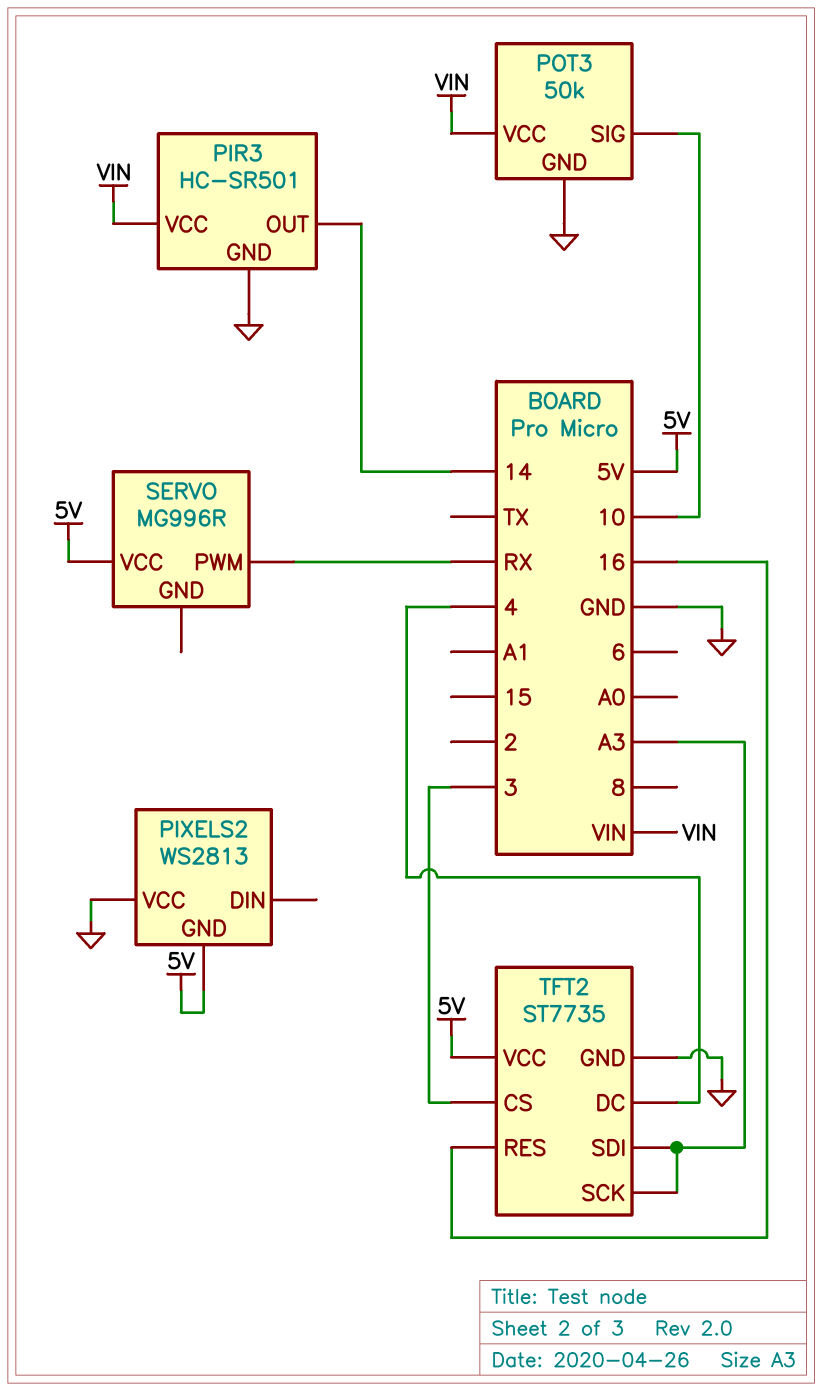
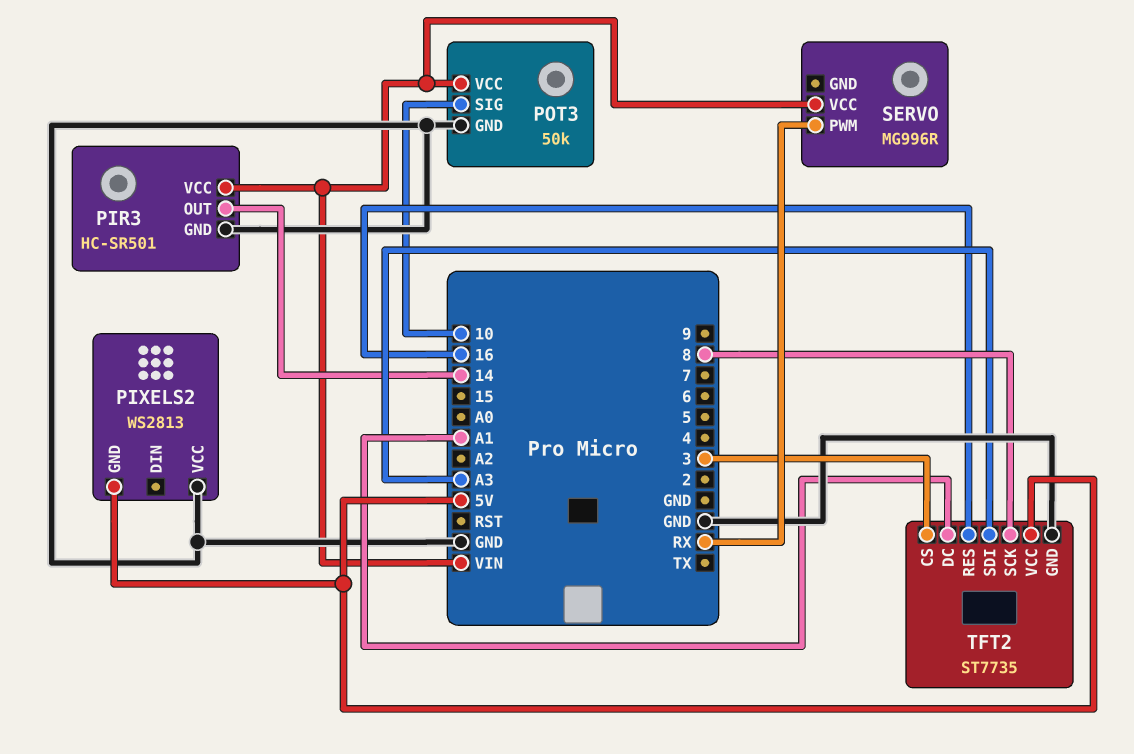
SERVO pin VCC: 5V -> VIN
TFT2 pin DC: 4 -> A1
TFT2 pin SCK: A3 -> 8

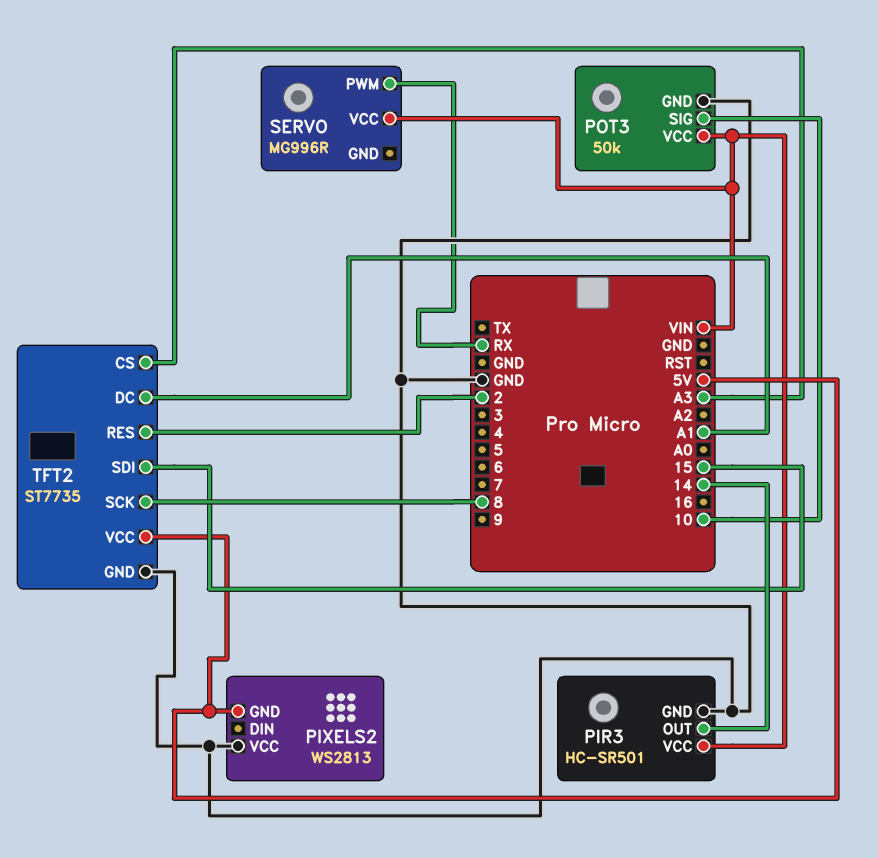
TFT2 pin CS: 3 -> A3
TFT2 pin RES: 16 -> 2
TFT2 pin SDI: A3 -> 15

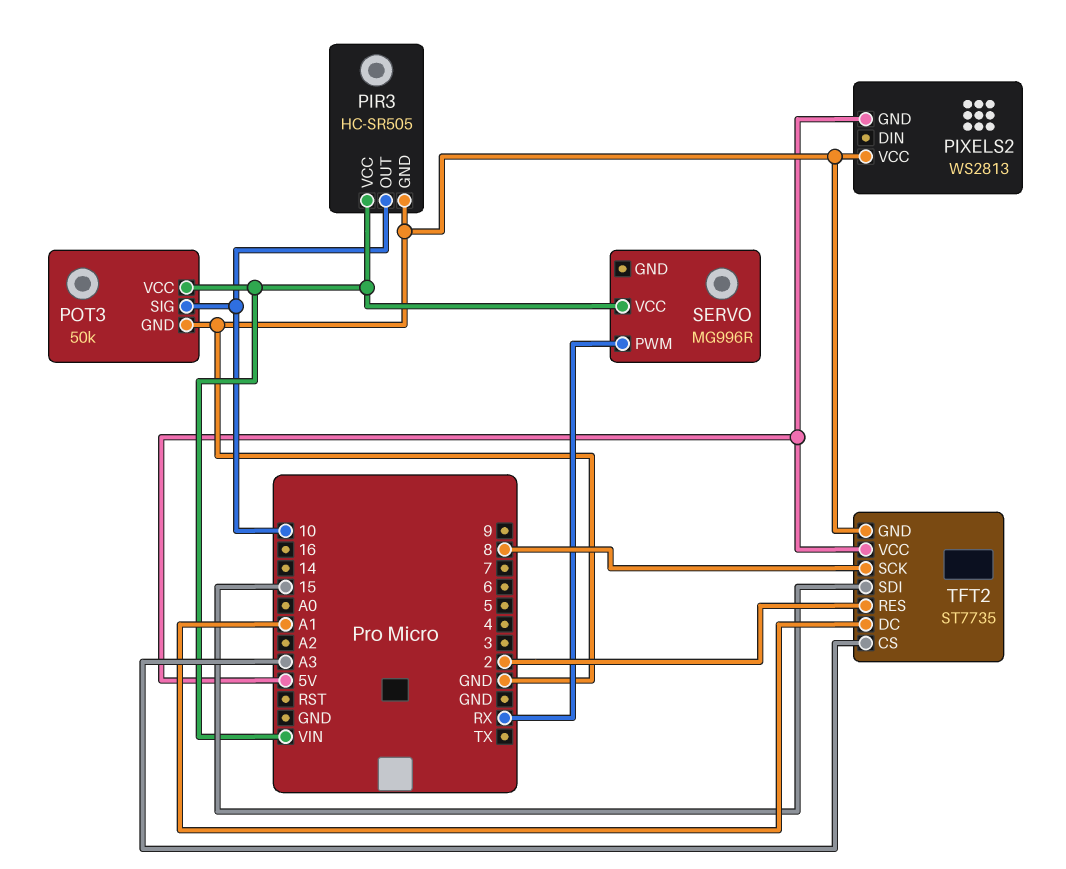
PIR3: HC-SR501 -> HC-SR505
PIR3 pin OUT: 14 -> 10

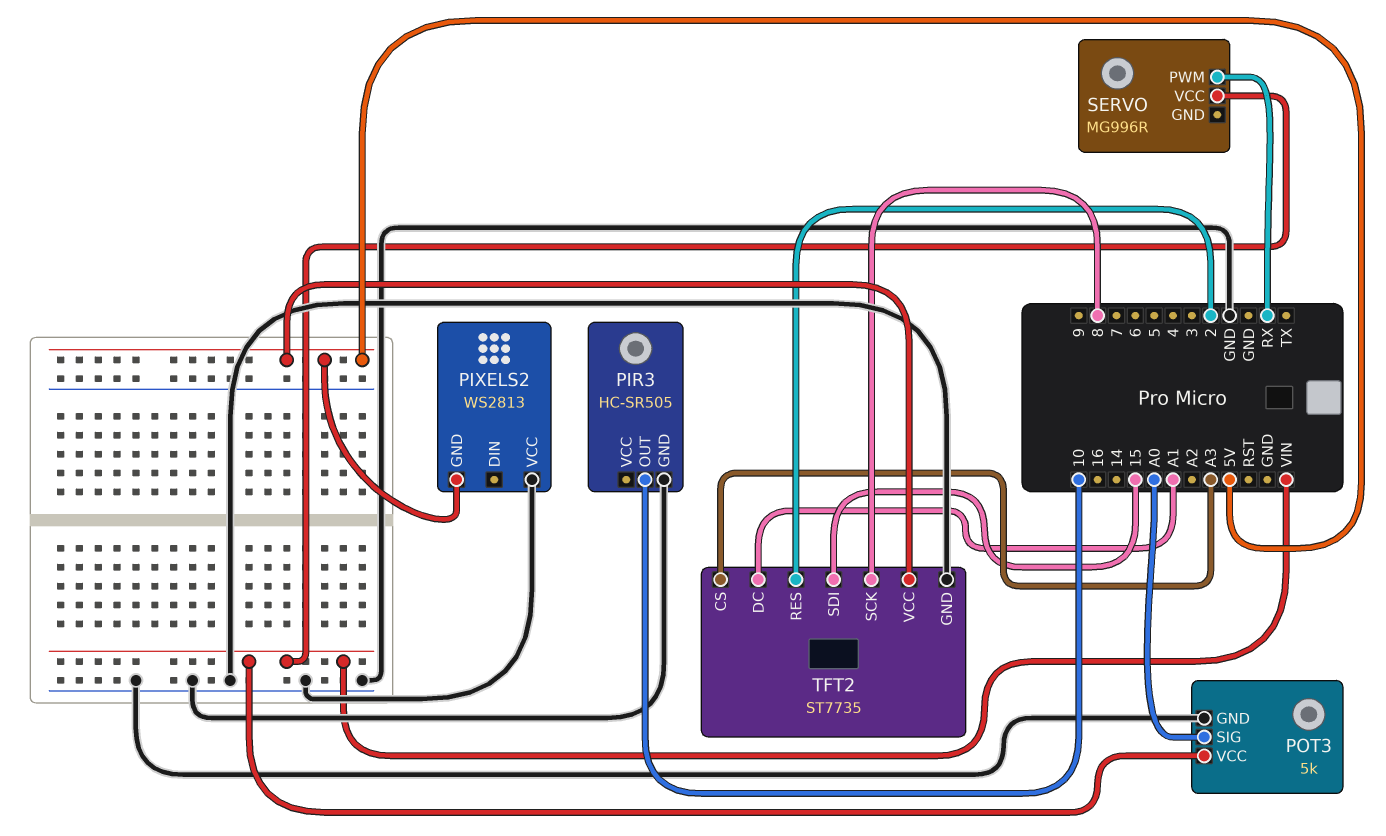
PIR3 pin VCC: VIN -> none
POT3: 50k -> 5k
POT3 pin SIG: 10 -> A0

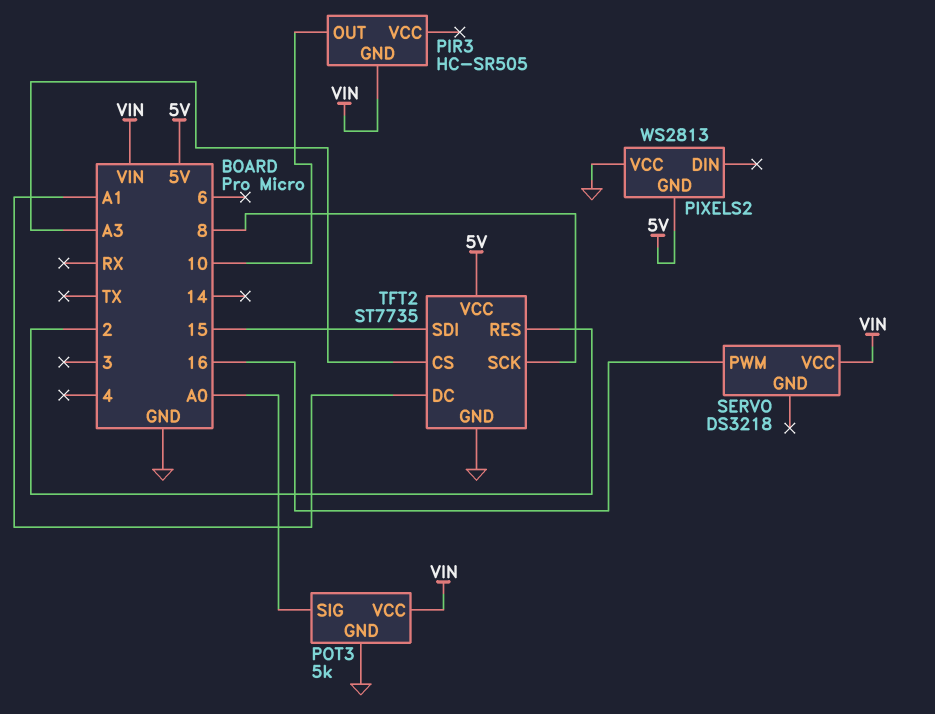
PIR3 pin GND: GND -> VIN
SERVO: MG996R -> DS3218
SERVO pin PWM: RX -> 16

